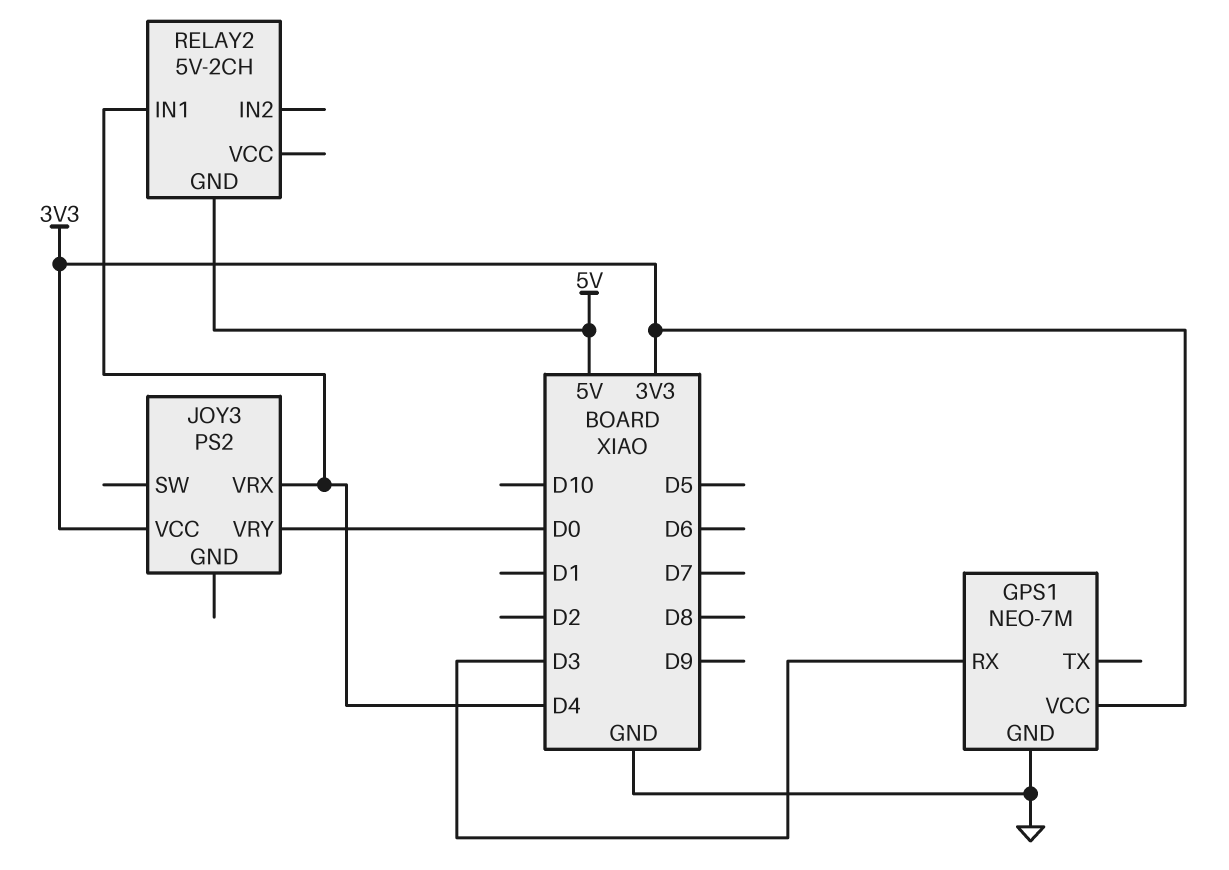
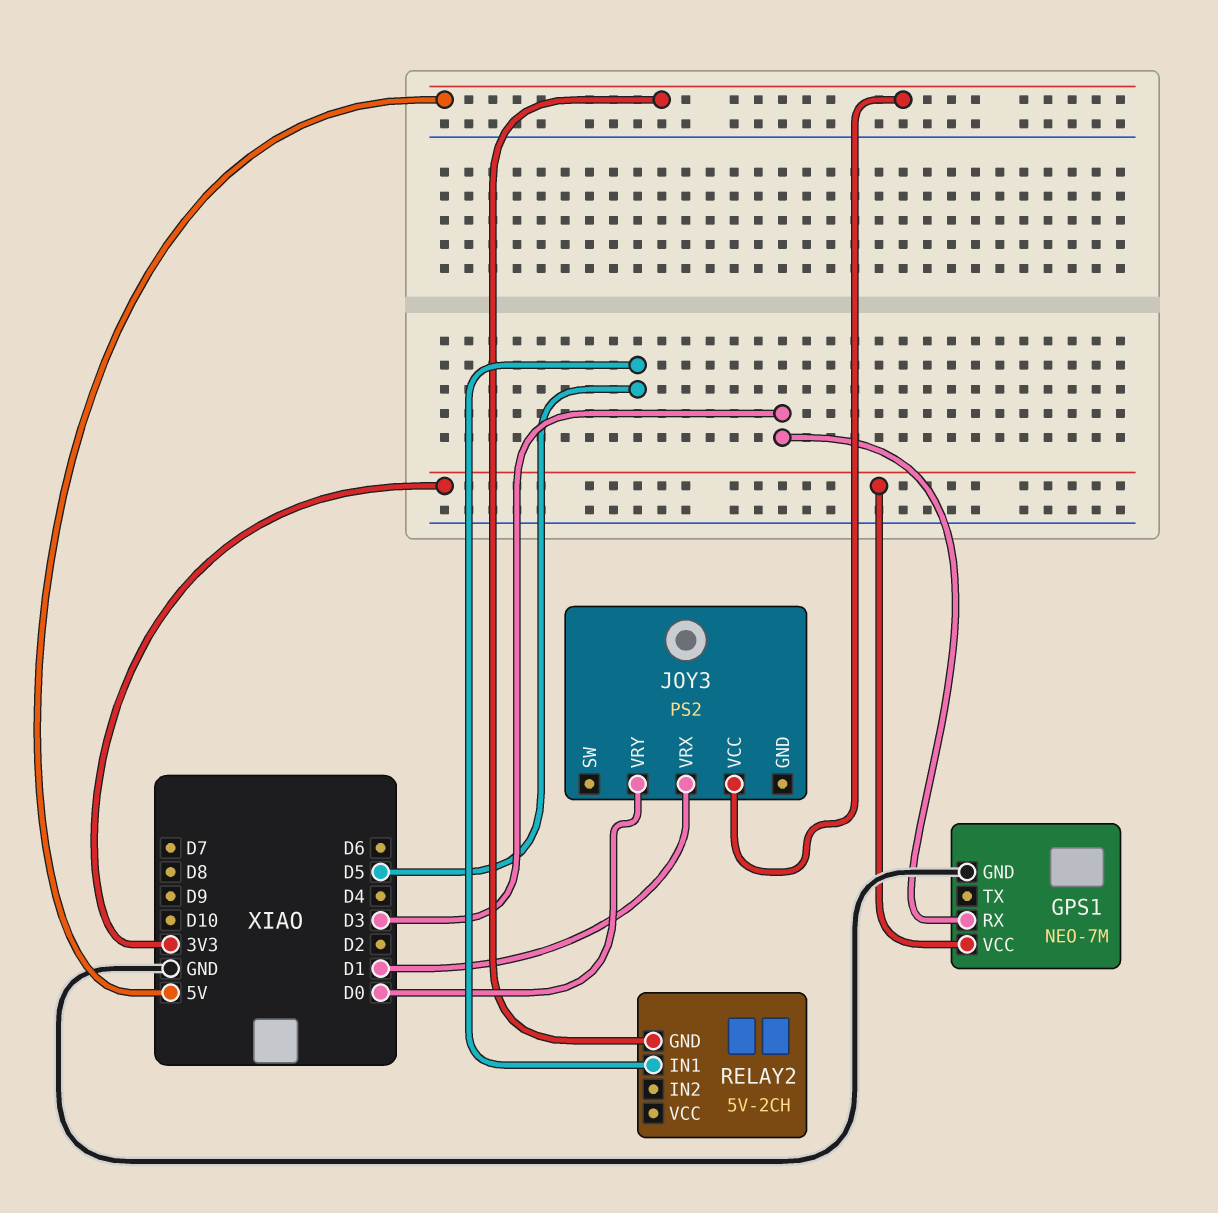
JOY3 pin VCC: 3V3 -> 5V
JOY3 pin VRX: D4 -> D1
RELAY2 pin IN1: D4 -> D5

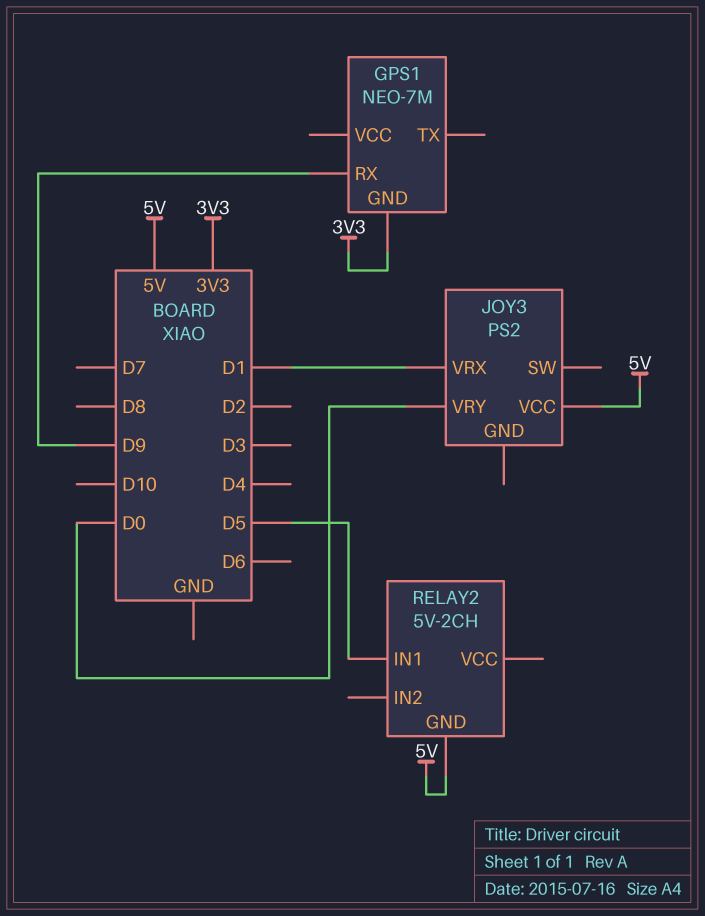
GPS1 pin GND: GND -> 3V3
GPS1 pin RX: D3 -> D9
GPS1 pin VCC: 3V3 -> none

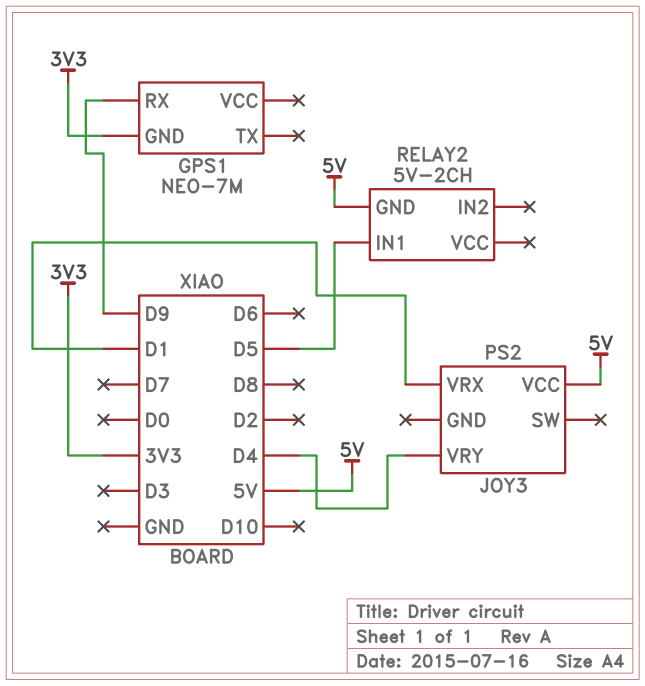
JOY3 pin VRY: D0 -> D4

